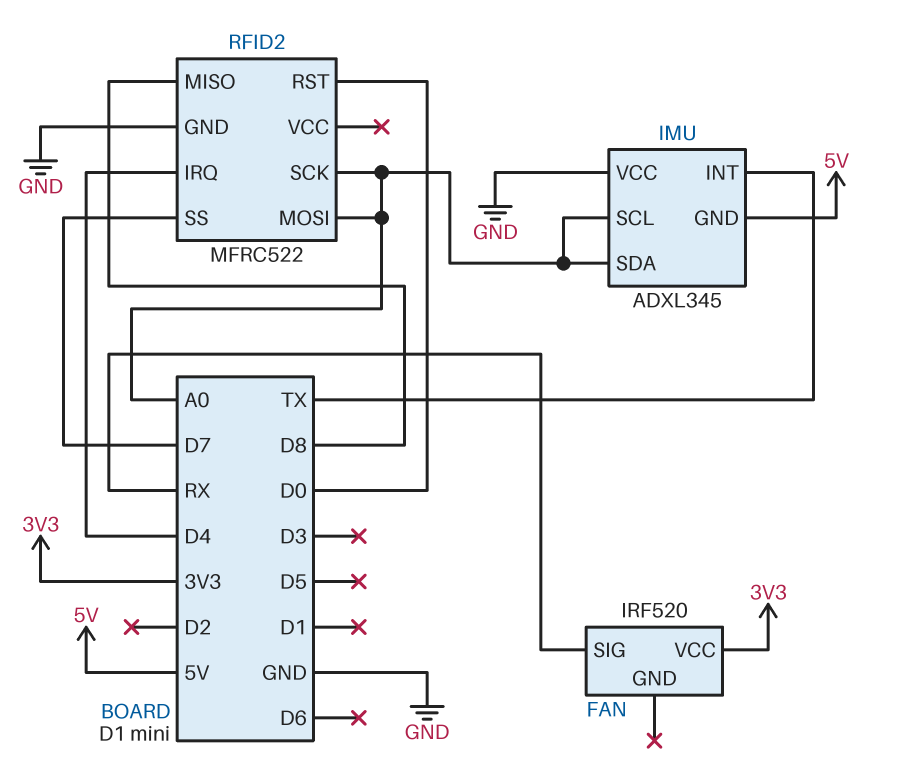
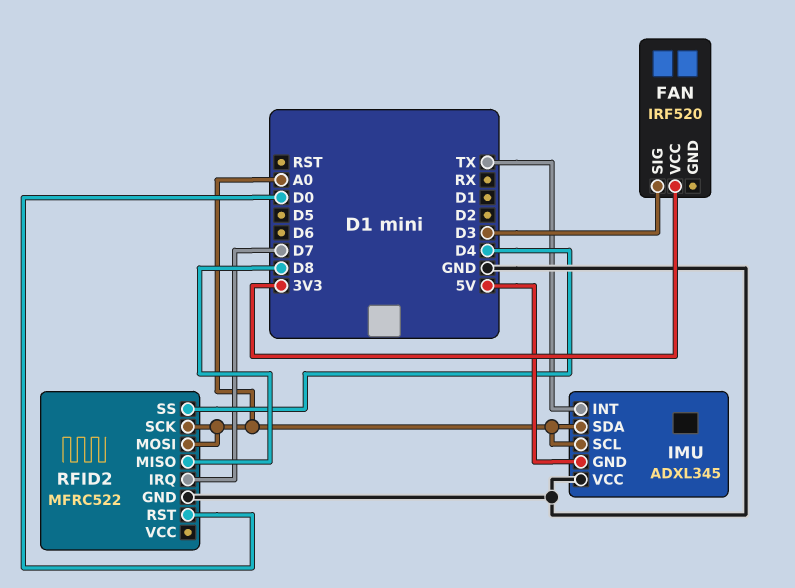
FAN pin SIG: RX -> D3
RFID2 pin IRQ: D4 -> D7
RFID2 pin SS: D7 -> D4

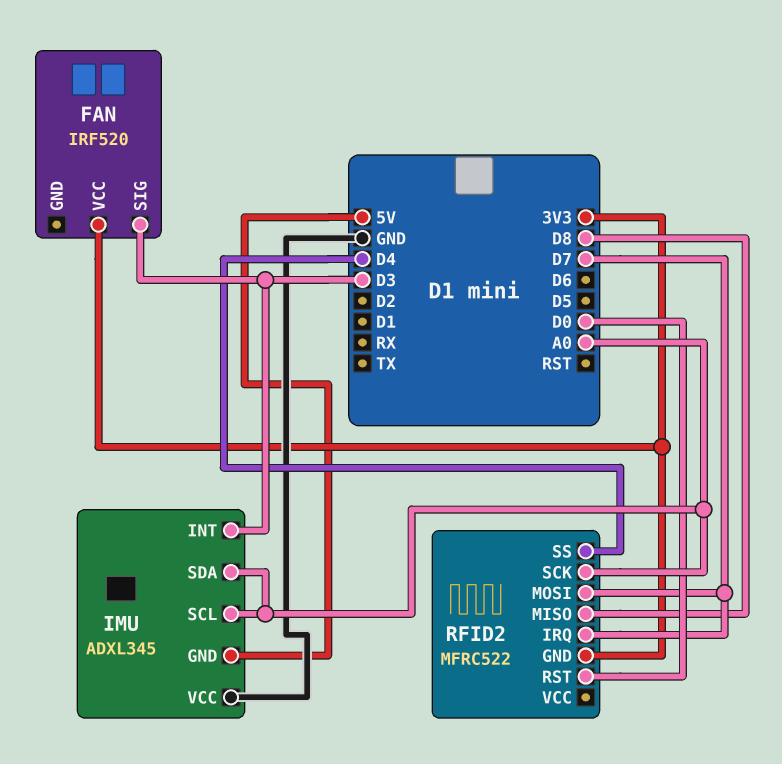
IMU pin INT: TX -> D3
RFID2 pin GND: GND -> 3V3
RFID2 pin MOSI: A0 -> D7

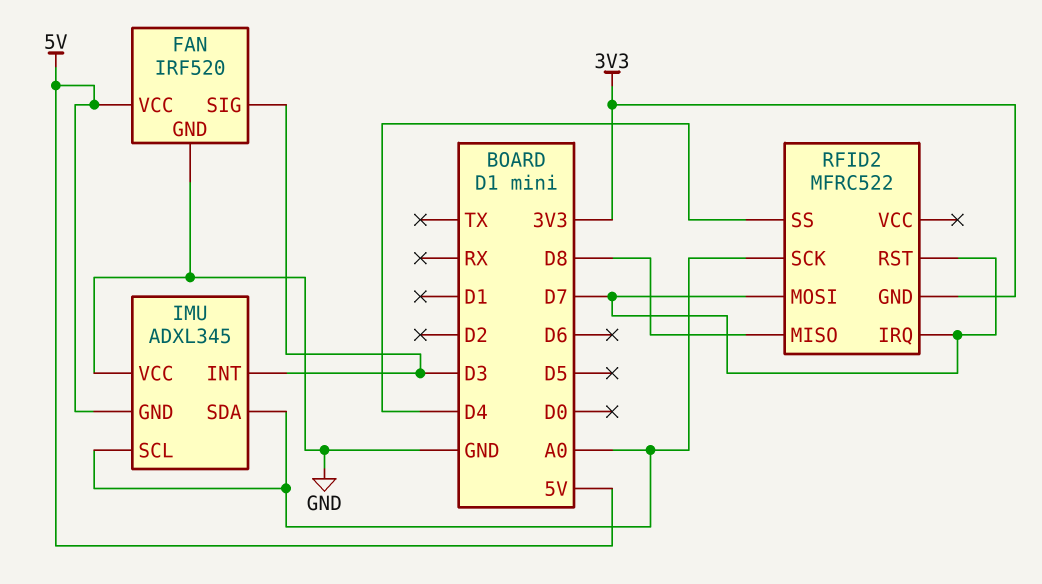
FAN pin GND: none -> GND
FAN pin VCC: 3V3 -> 5V
RFID2 pin RST: D0 -> D7

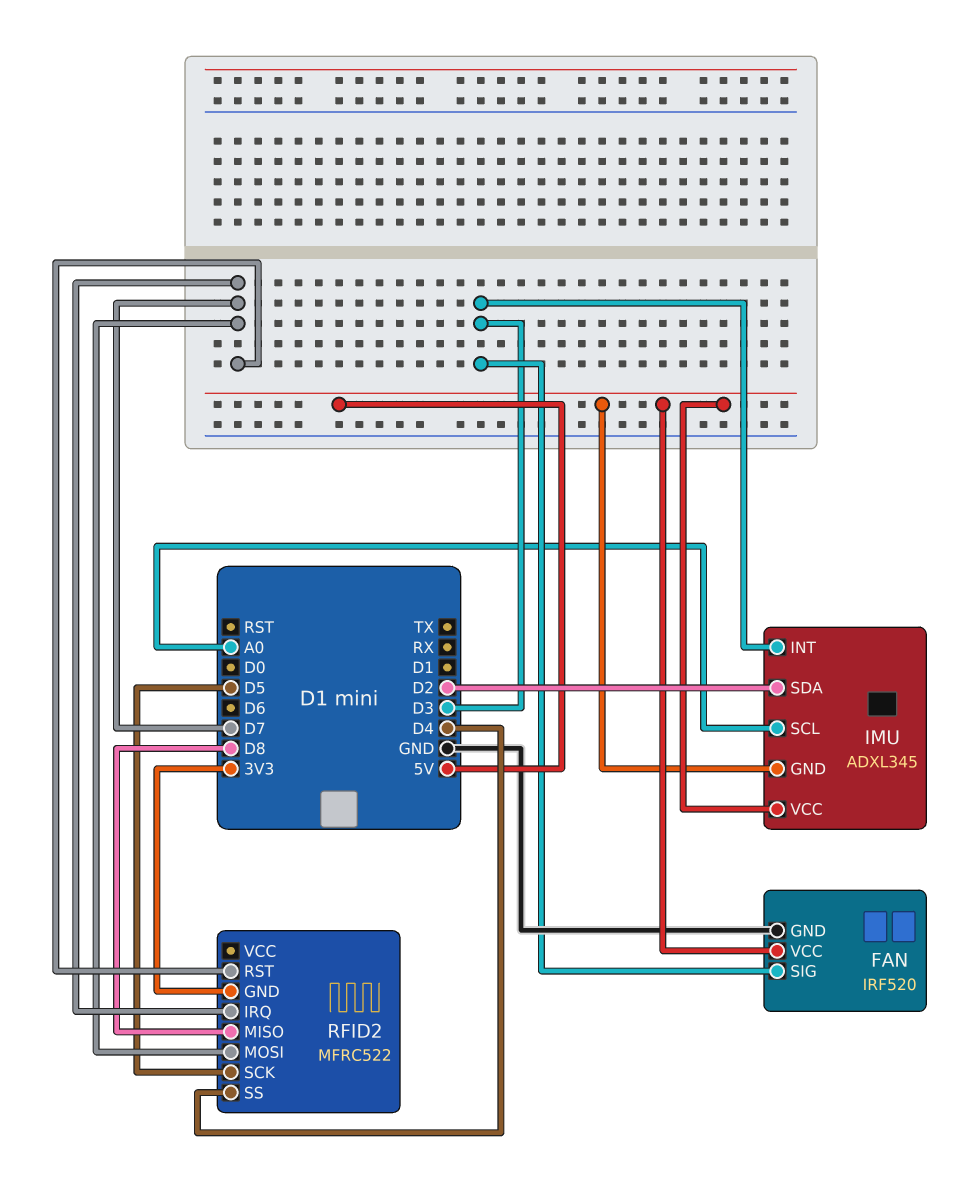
IMU pin SDA: A0 -> D2
IMU pin VCC: GND -> 5V
RFID2 pin SCK: A0 -> D5

